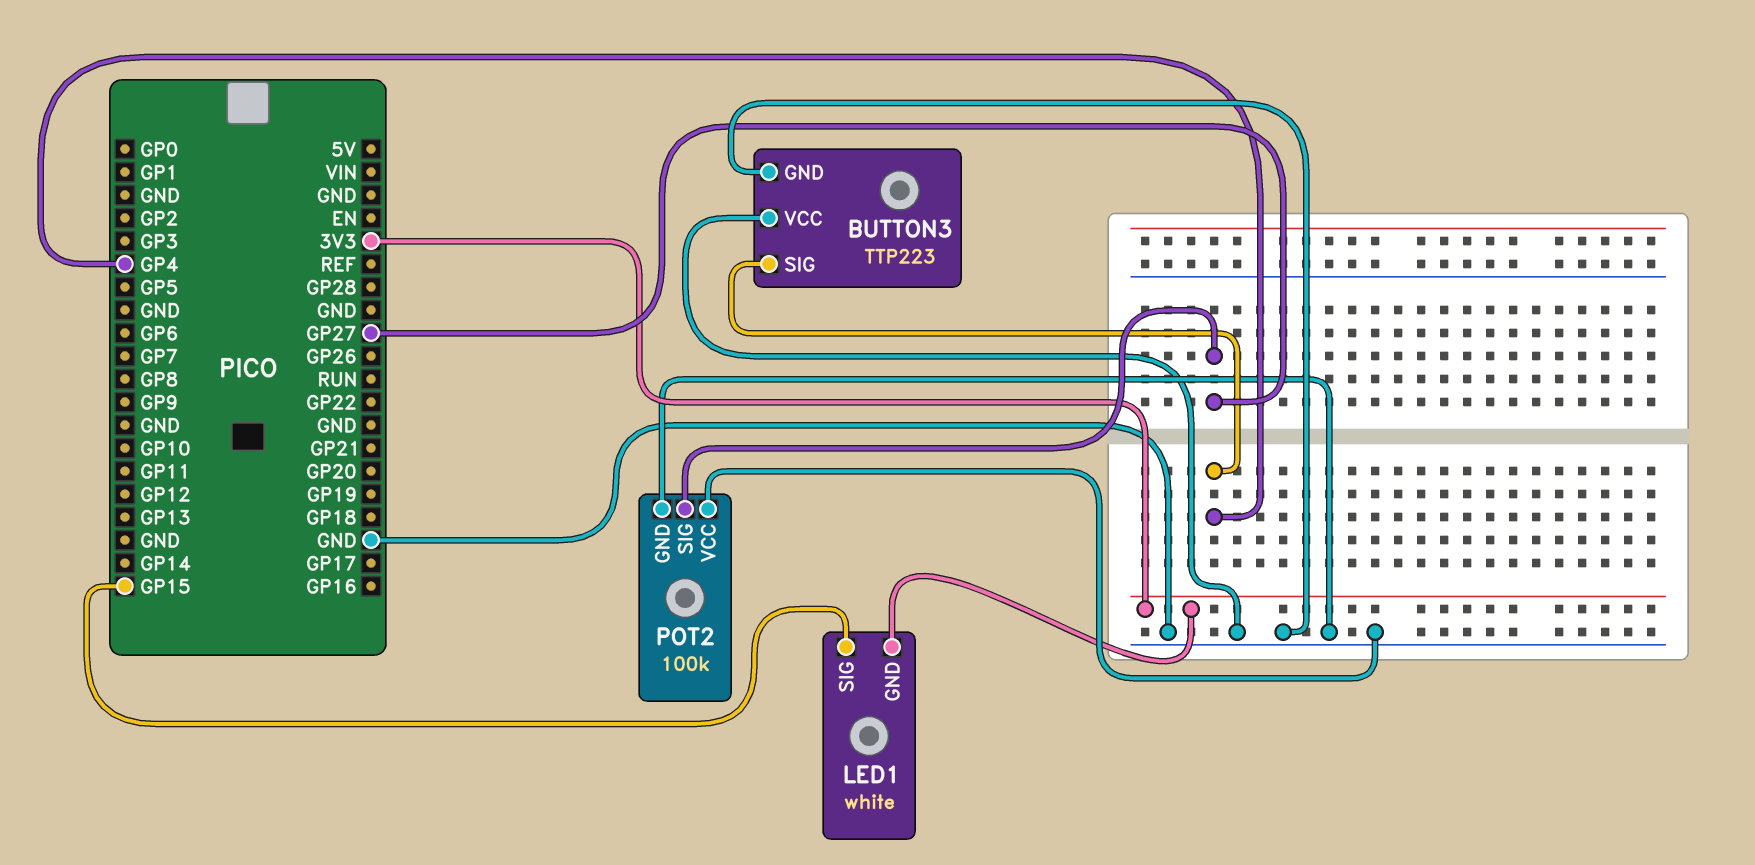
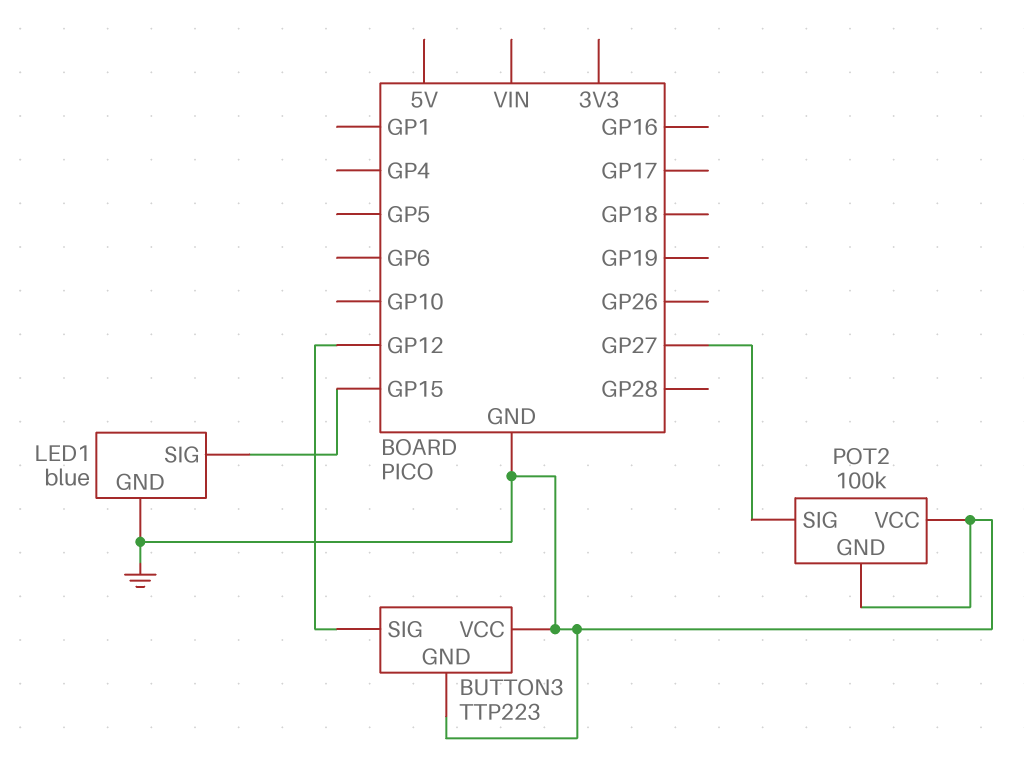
BUTTON3 pin SIG: GP4 -> GP12
LED1: white -> blue
LED1 pin GND: 3V3 -> GND

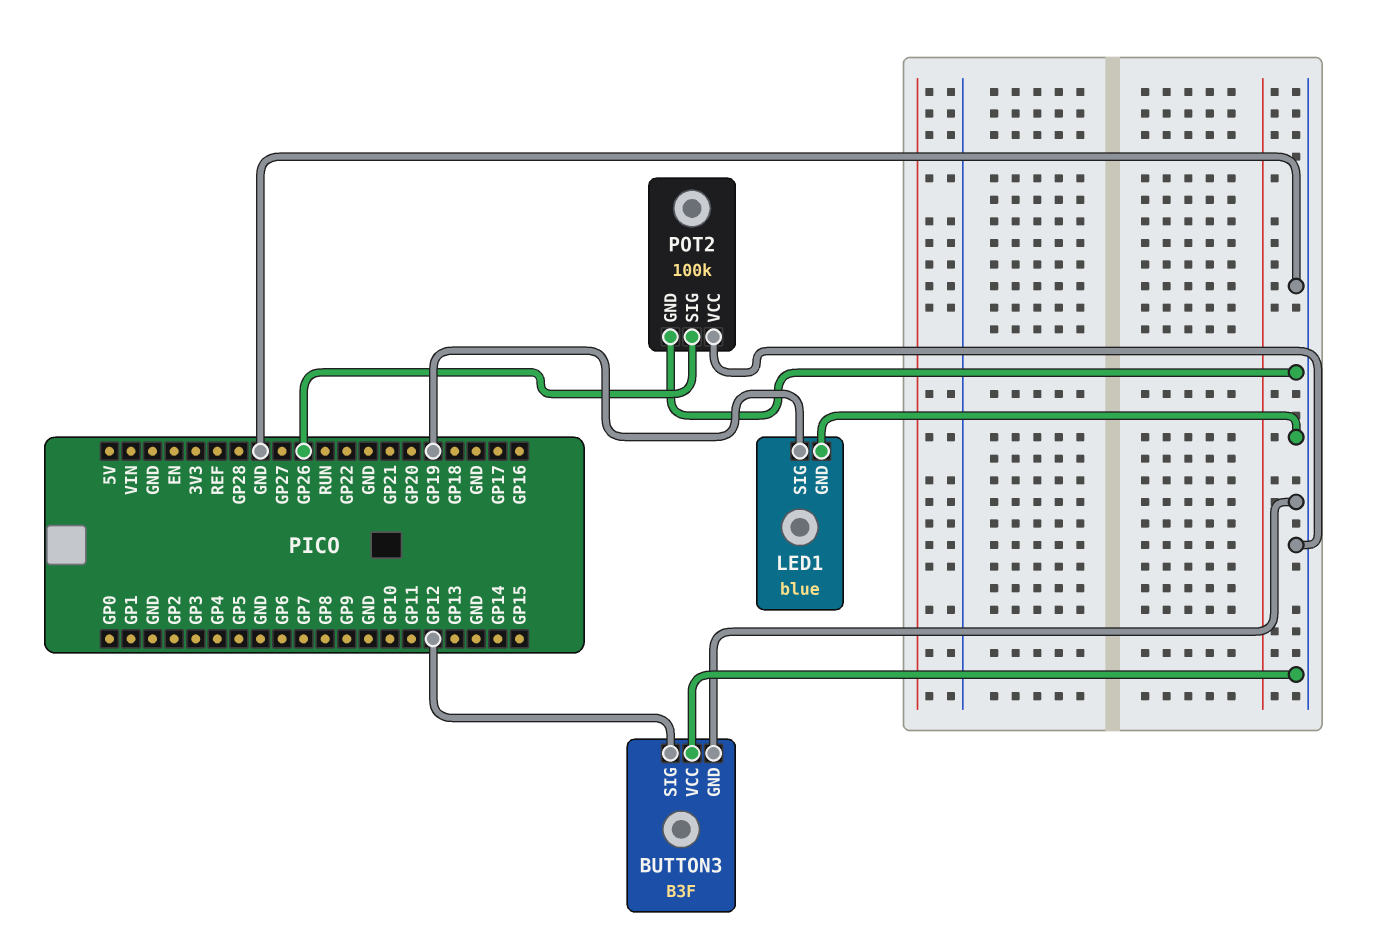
BUTTON3: TTP223 -> B3F
LED1 pin SIG: GP15 -> GP19
POT2 pin SIG: GP27 -> GP26

